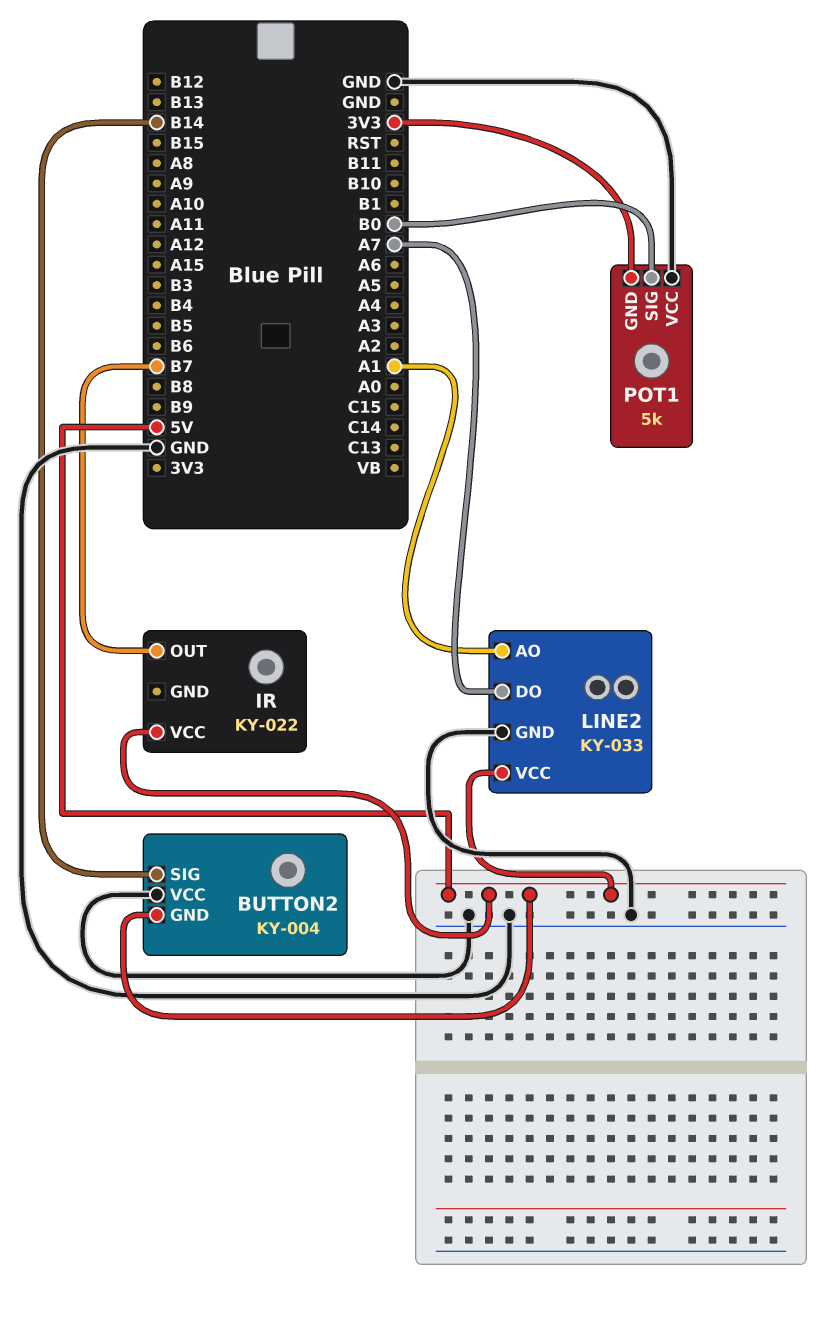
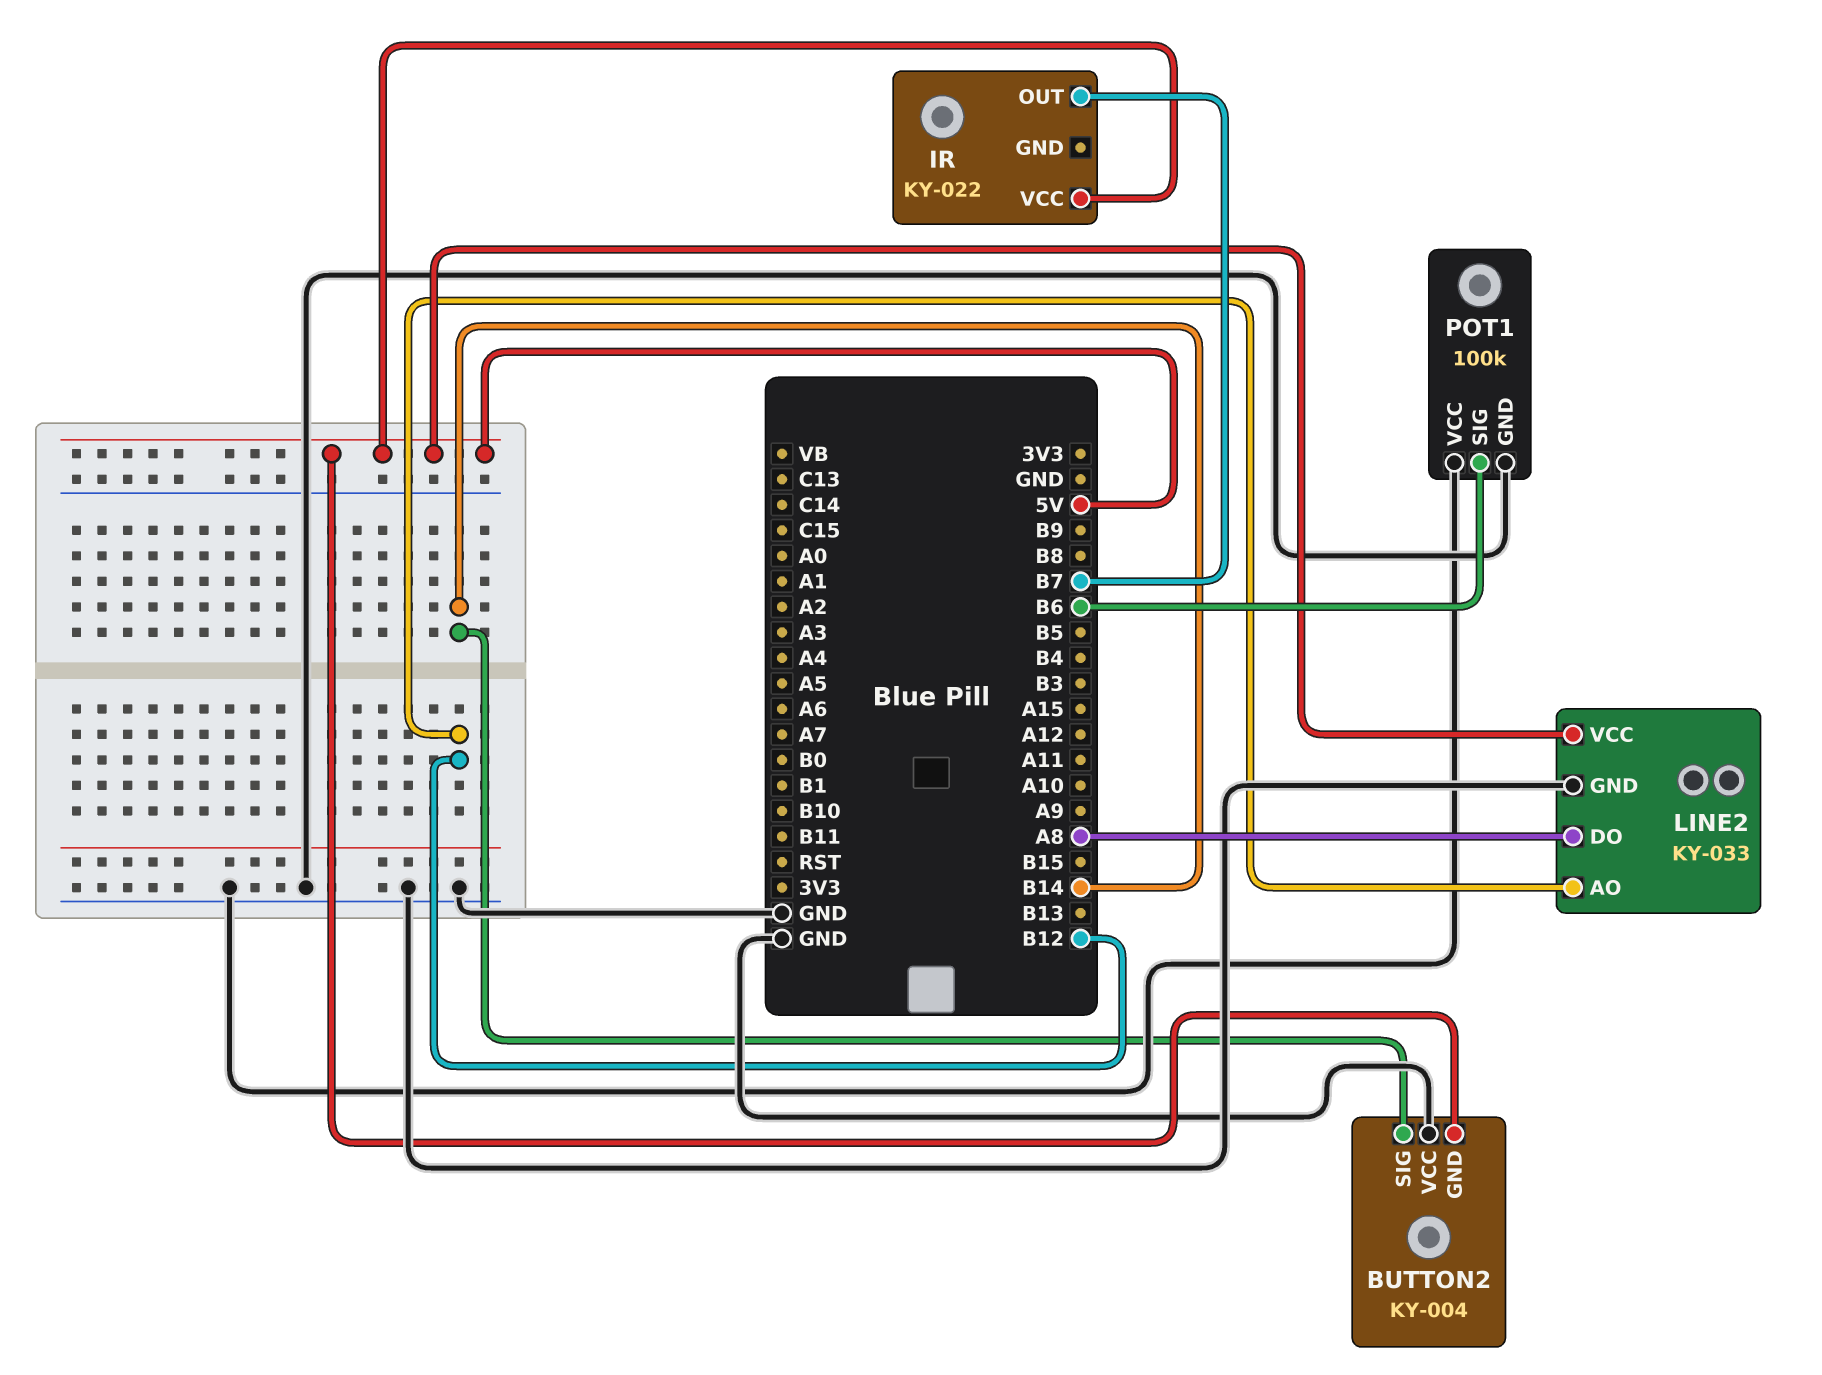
LINE2 pin AO: A1 -> B12
LINE2 pin DO: A7 -> A8
POT1: 5k -> 100k
POT1 pin GND: 3V3 -> GND
POT1 pin SIG: B0 -> B6

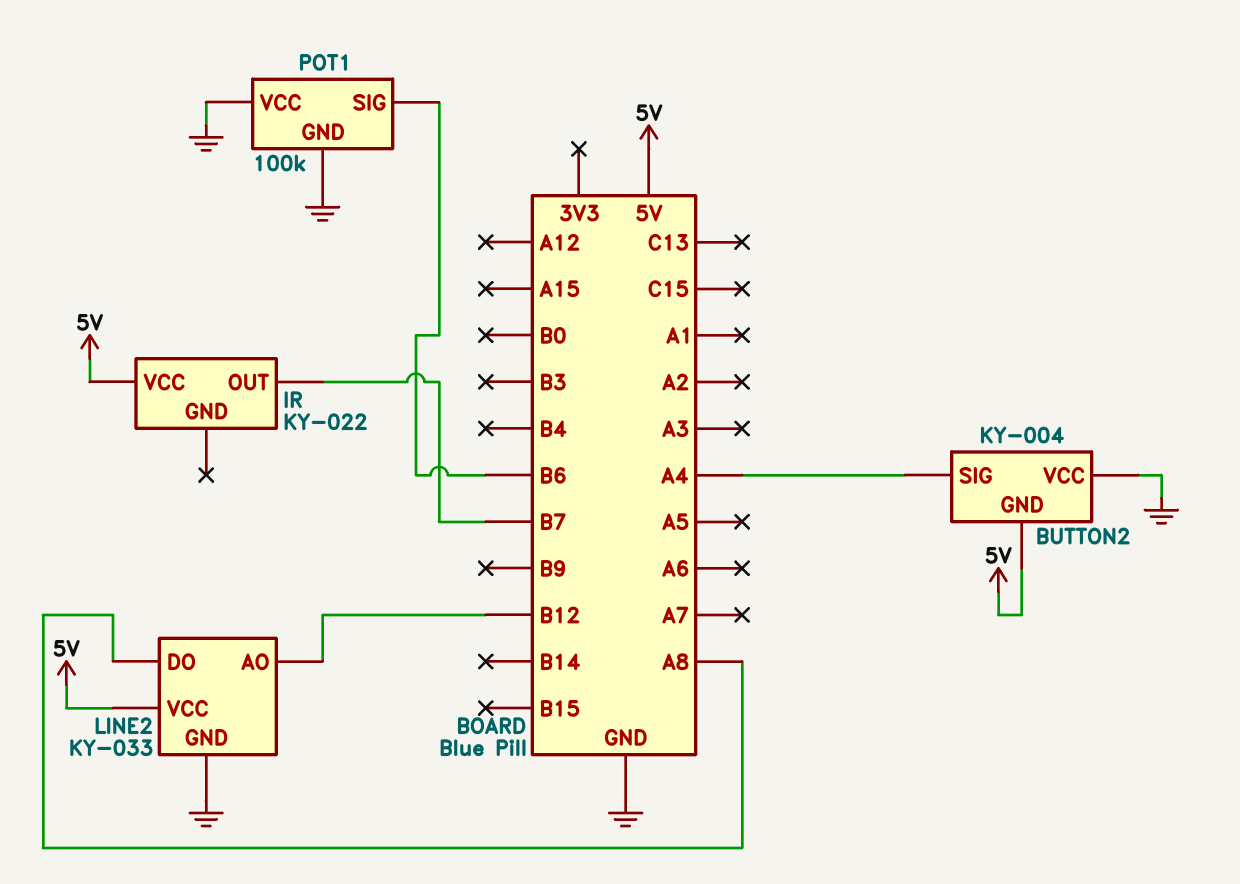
BUTTON2 pin SIG: B14 -> A4

